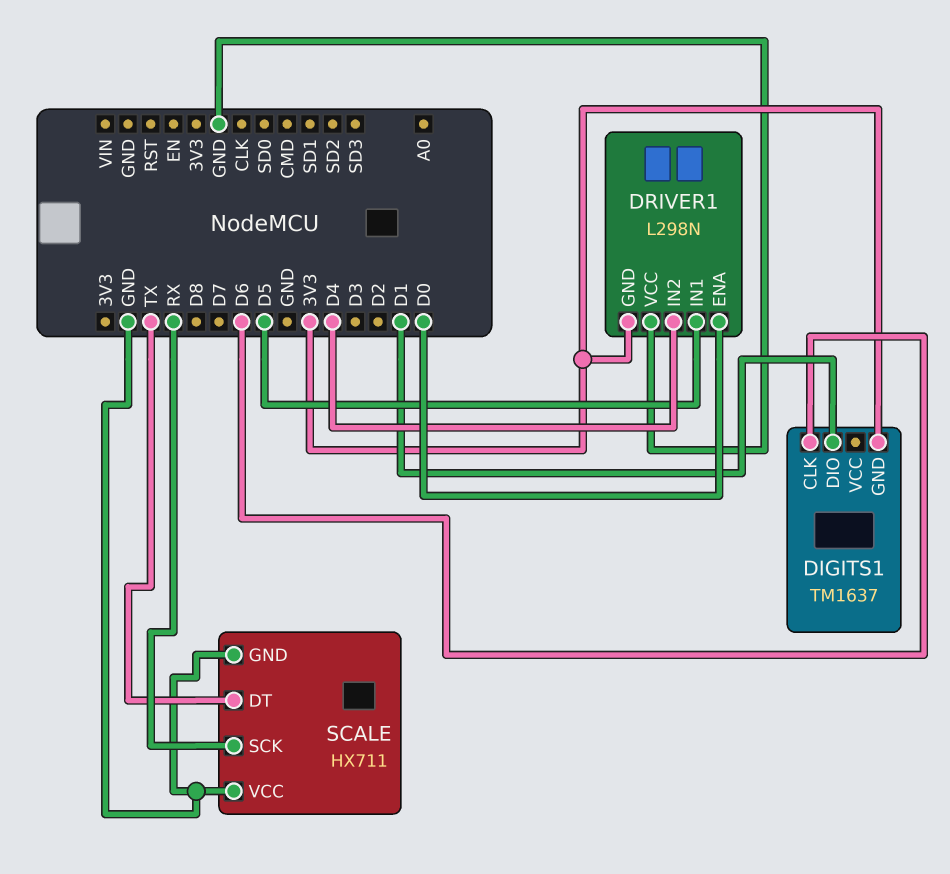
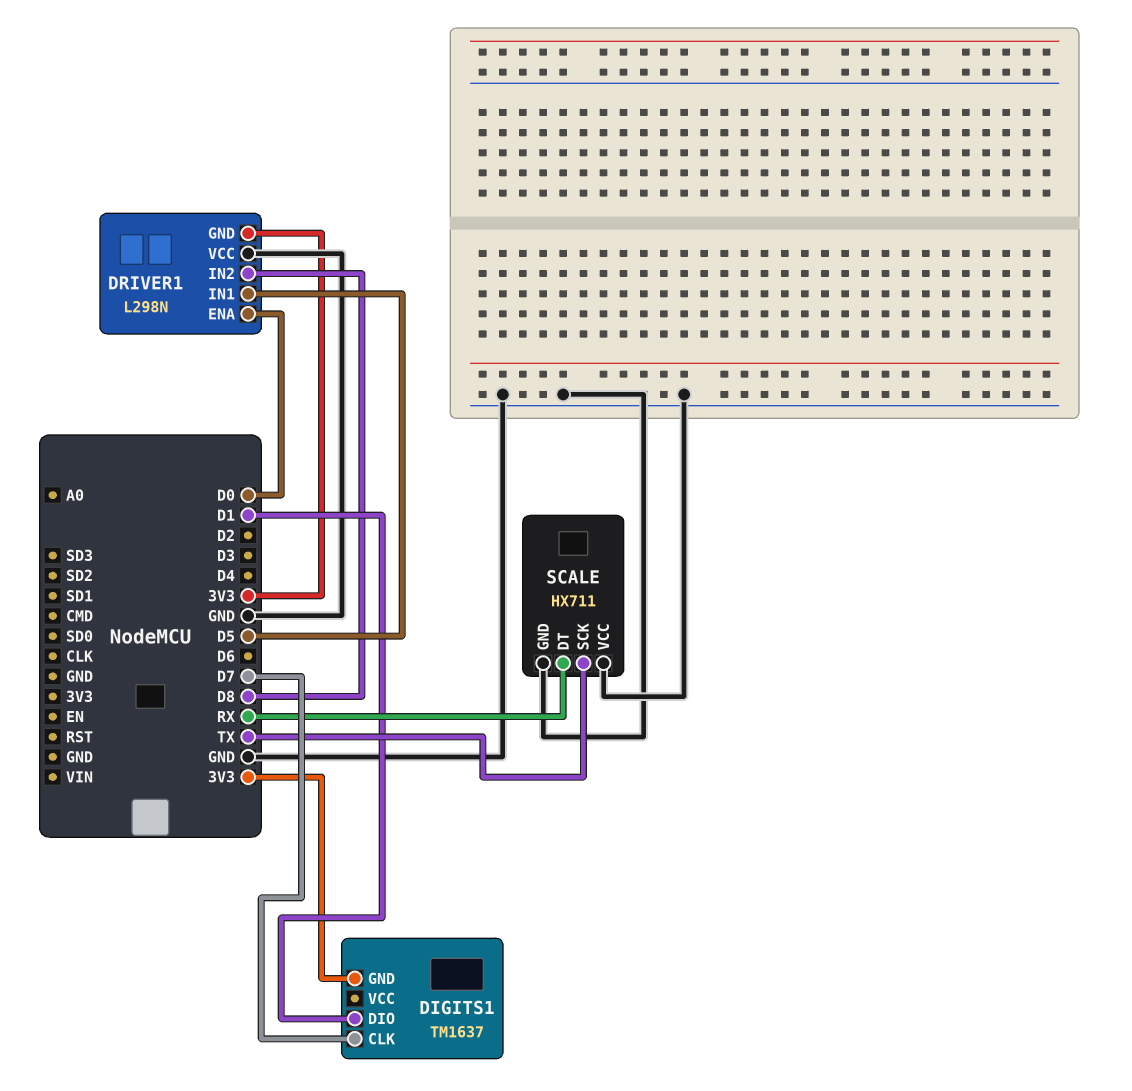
DIGITS1 pin CLK: D6 -> D7
DRIVER1 pin IN2: D4 -> D8
SCALE pin DT: TX -> RX
SCALE pin SCK: RX -> TX

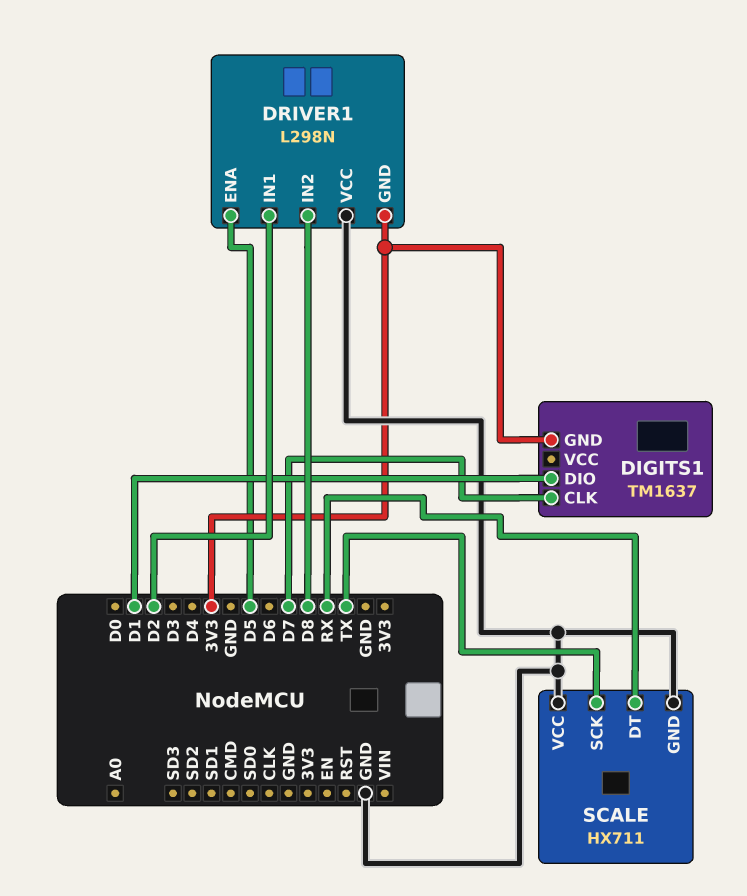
DRIVER1 pin ENA: D0 -> D5
DRIVER1 pin IN1: D5 -> D2

